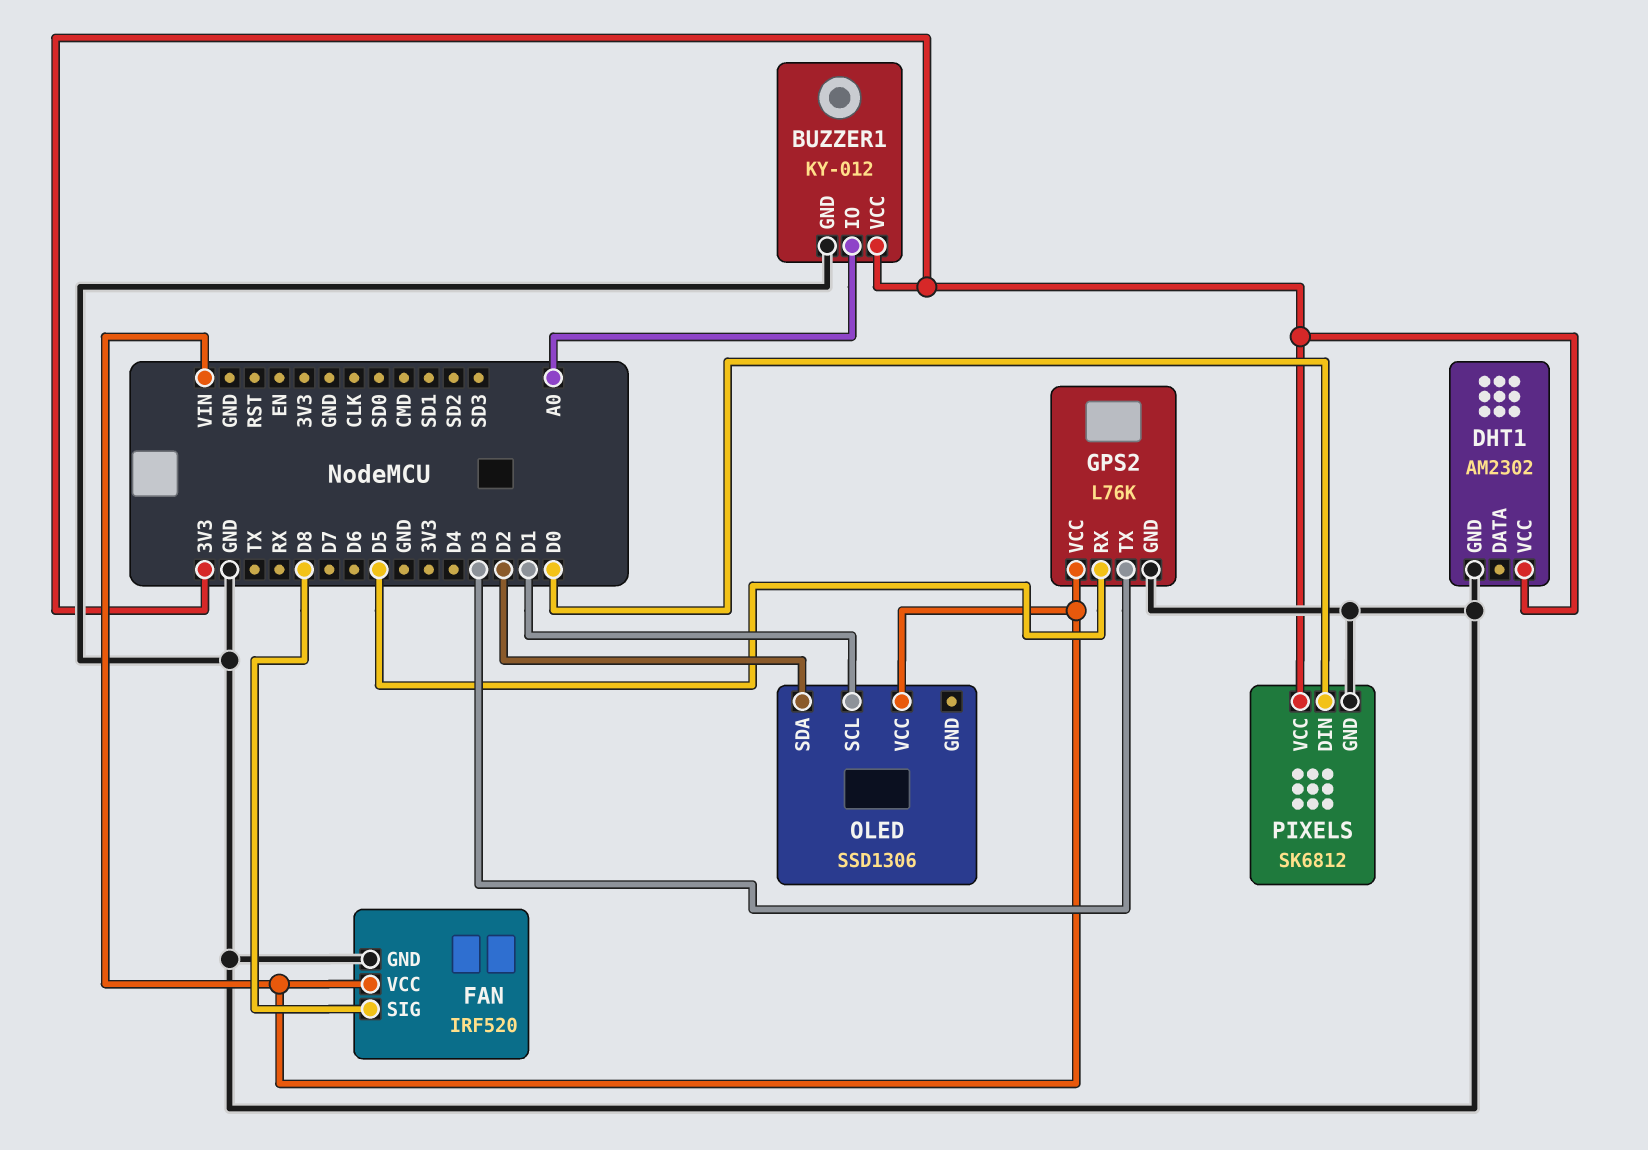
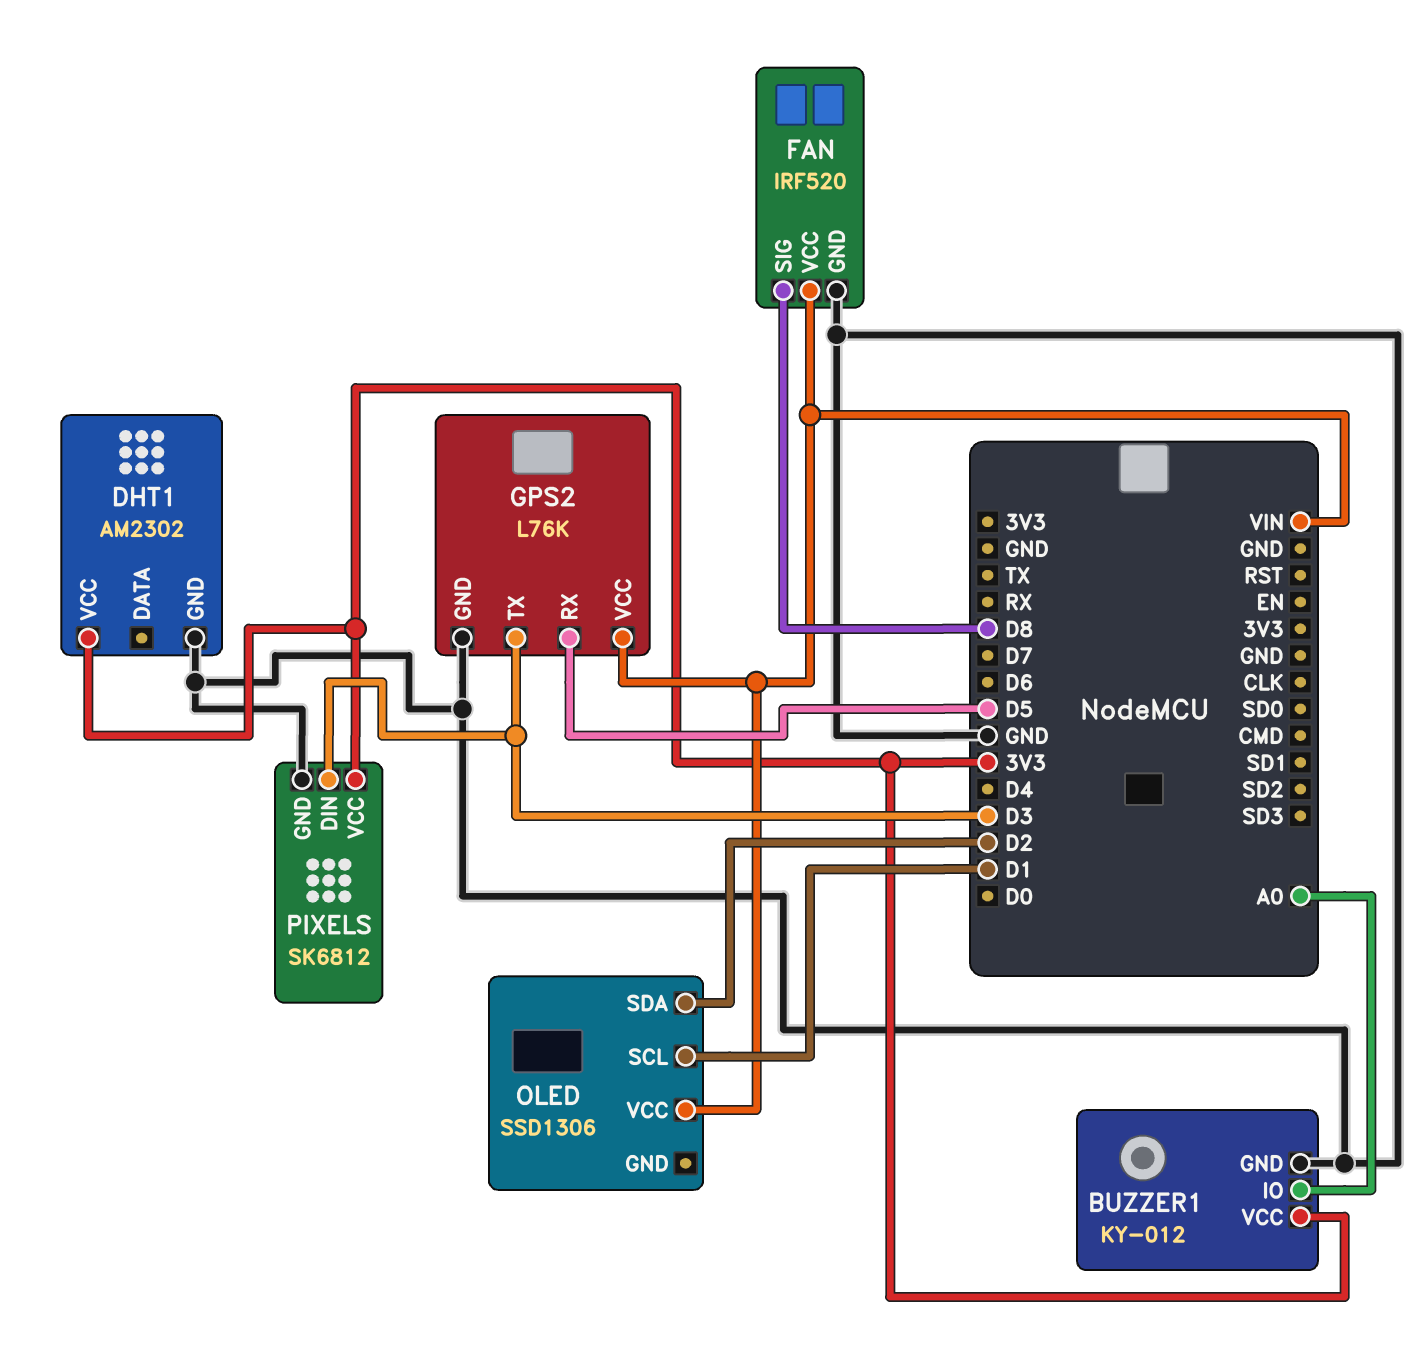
PIXELS pin DIN: D0 -> D3

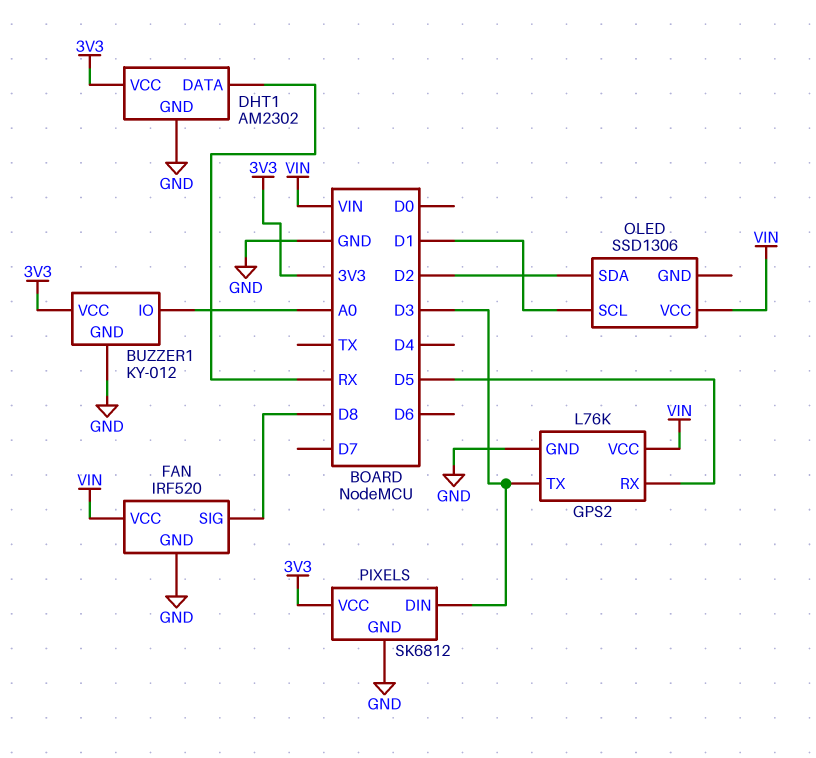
DHT1 pin DATA: none -> RX

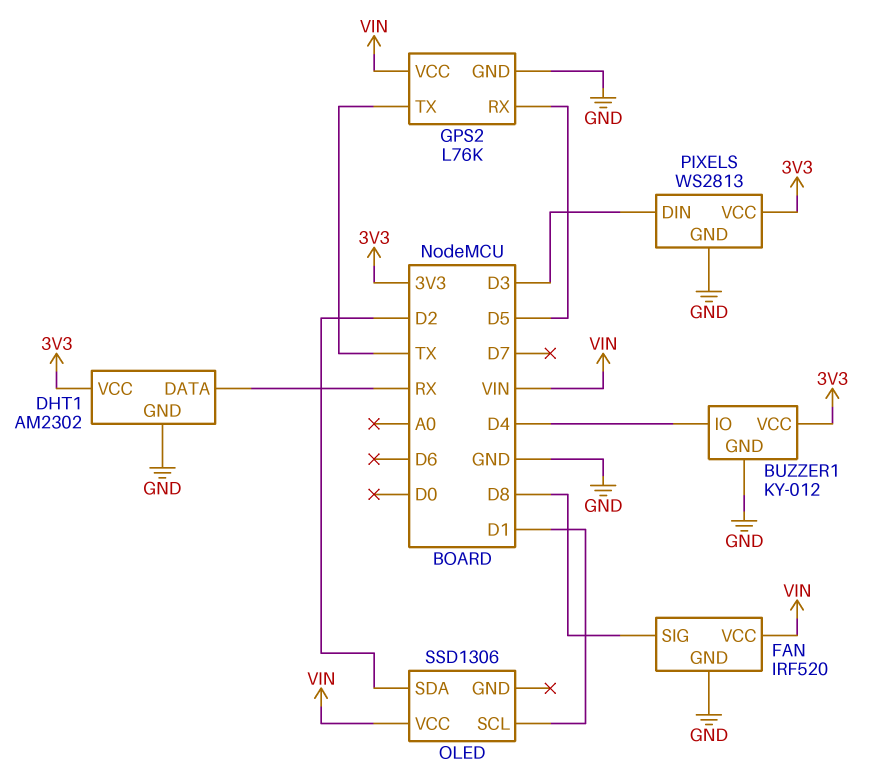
BUZZER1 pin IO: A0 -> D4
GPS2 pin TX: D3 -> TX
PIXELS: SK6812 -> WS2813

